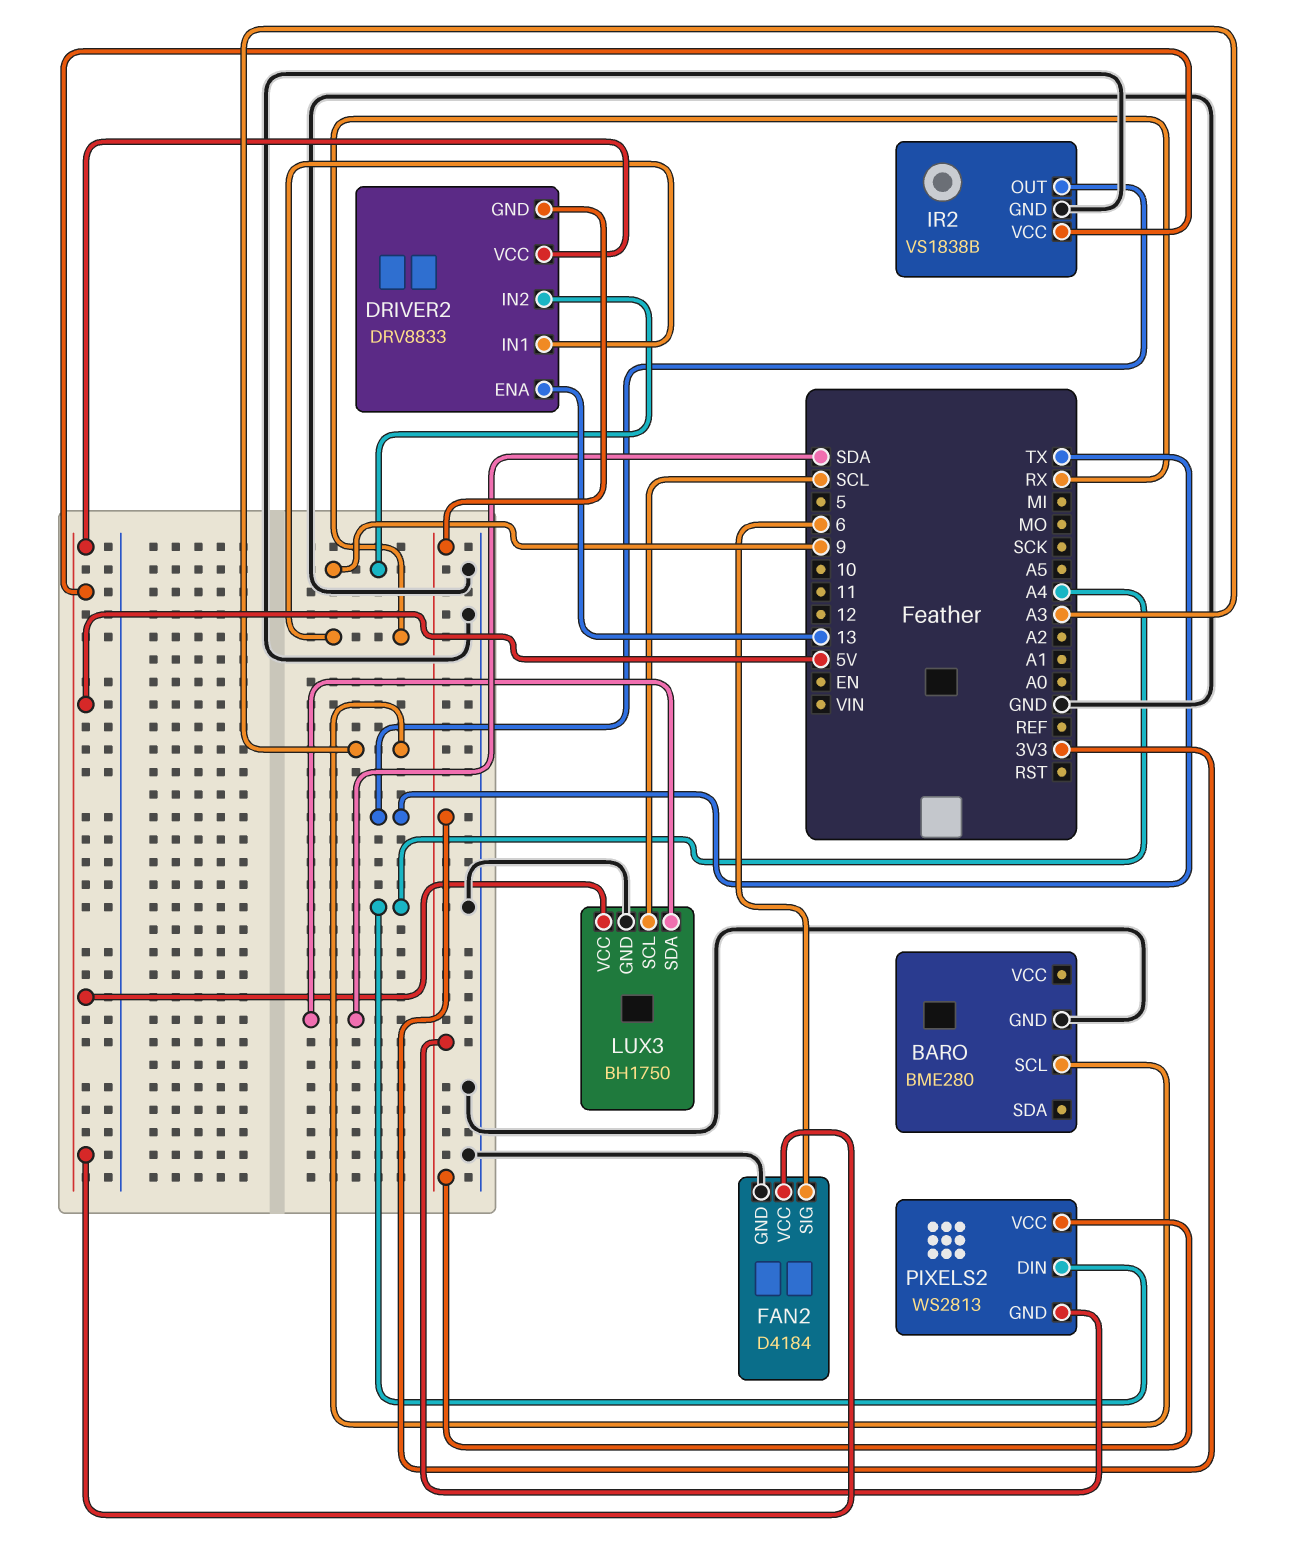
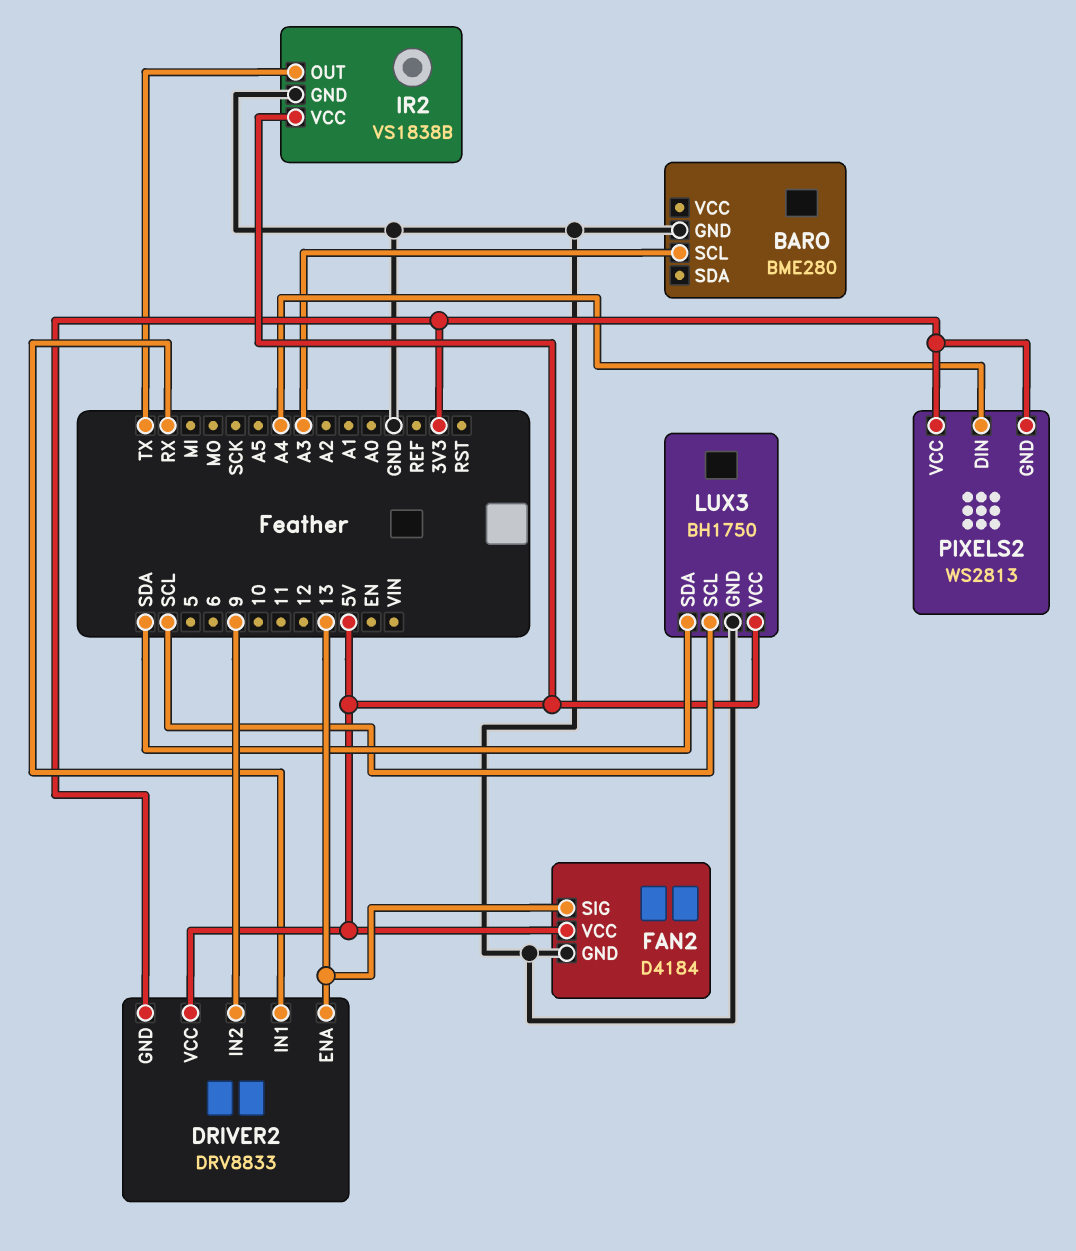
FAN2 pin SIG: 6 -> 13

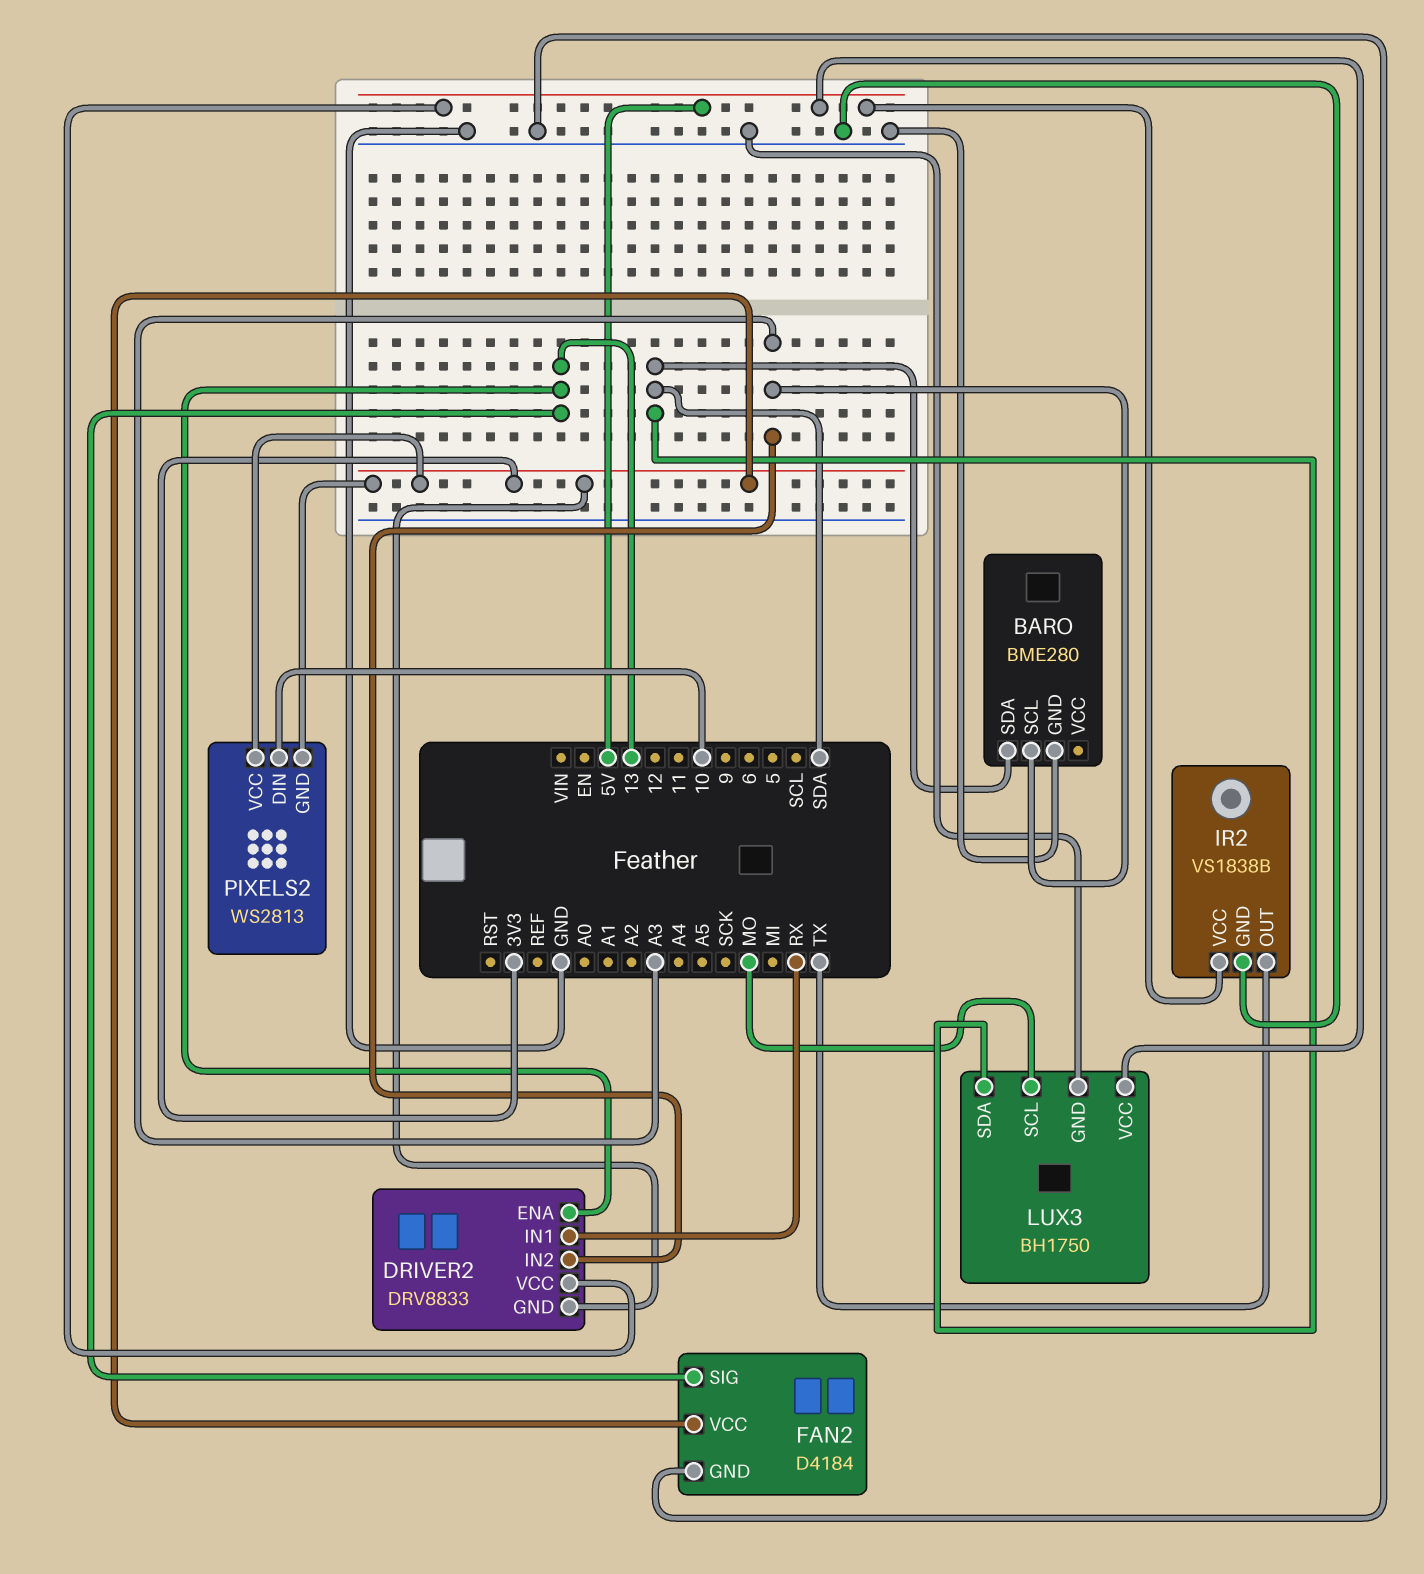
BARO pin SDA: none -> SDA
DRIVER2 pin IN2: 9 -> A3
FAN2 pin VCC: 5V -> 3V3
LUX3 pin SCL: SCL -> MO
PIXELS2 pin DIN: A4 -> 10

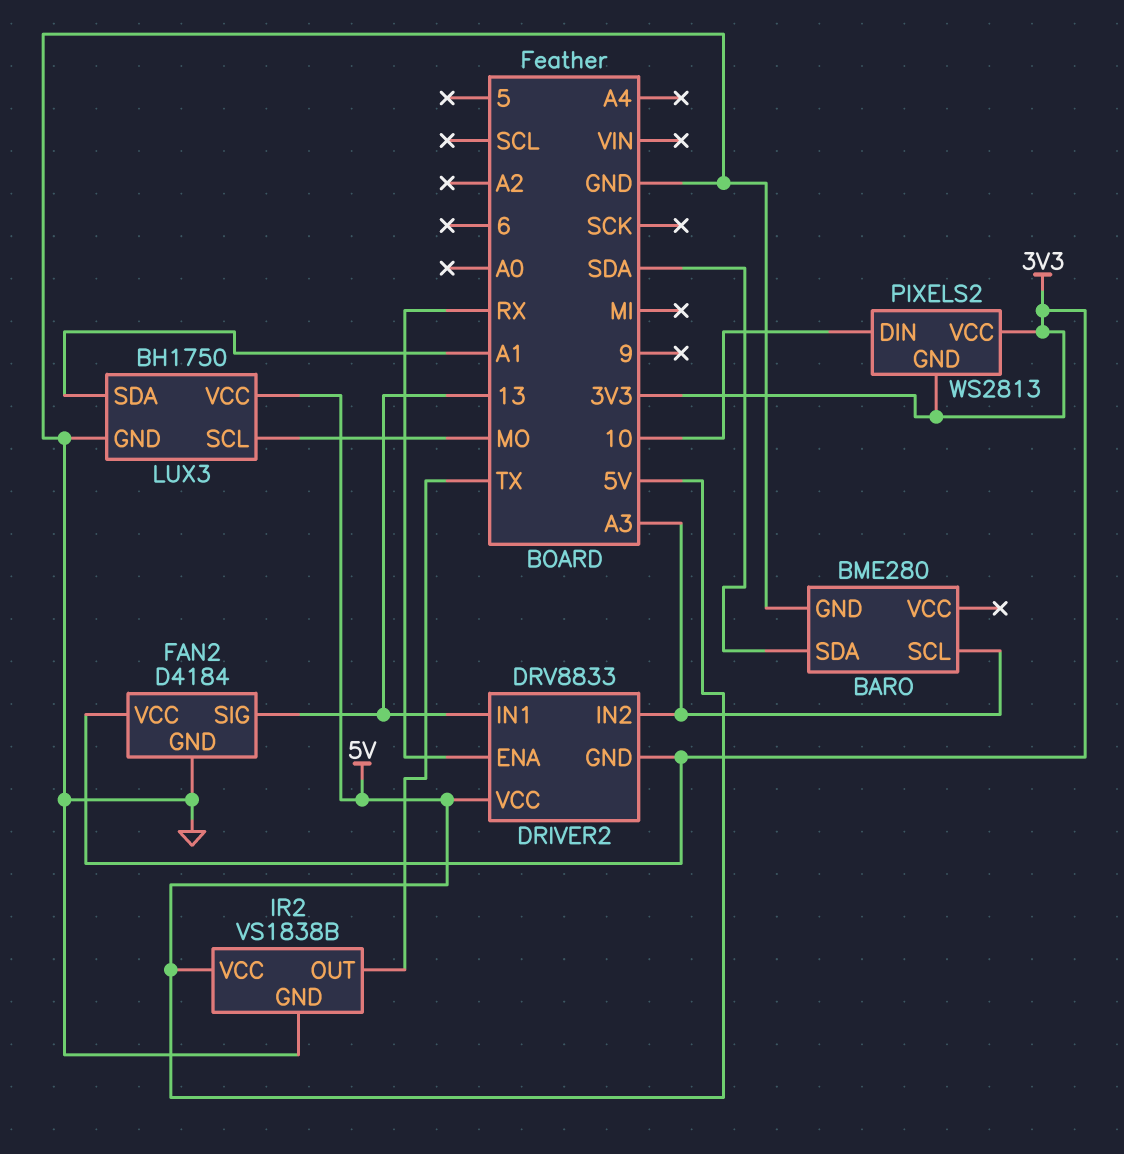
DRIVER2 pin ENA: 13 -> RX
DRIVER2 pin IN1: RX -> 13
LUX3 pin SDA: SDA -> A1

